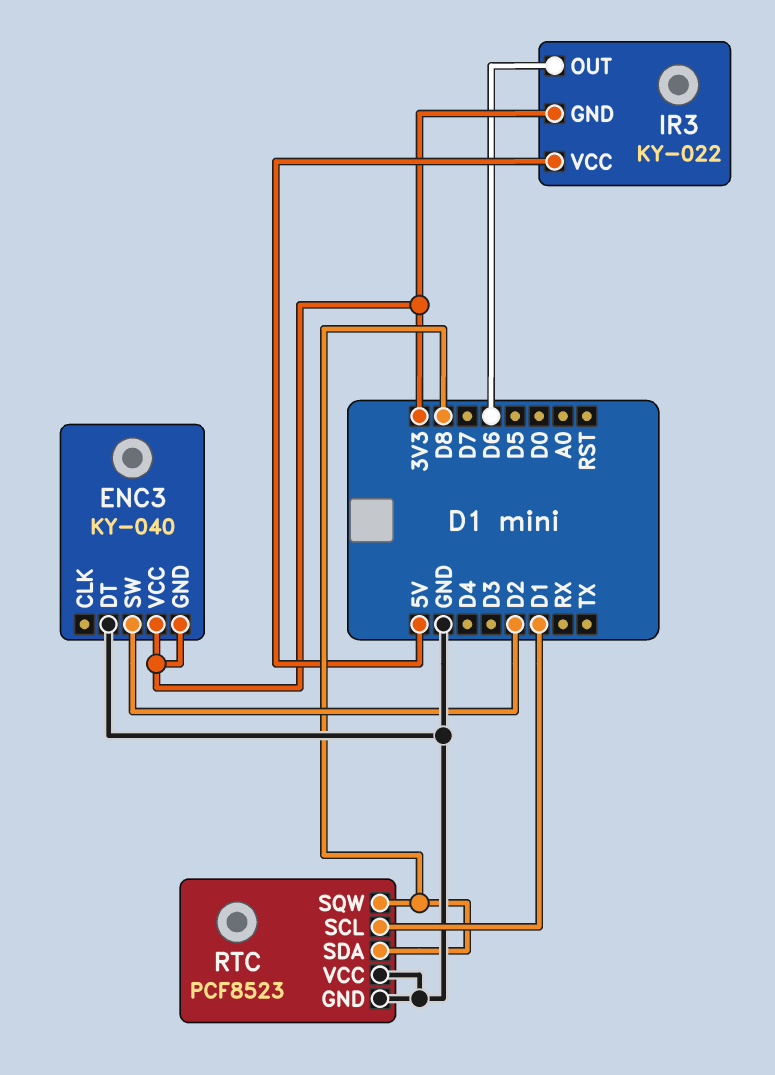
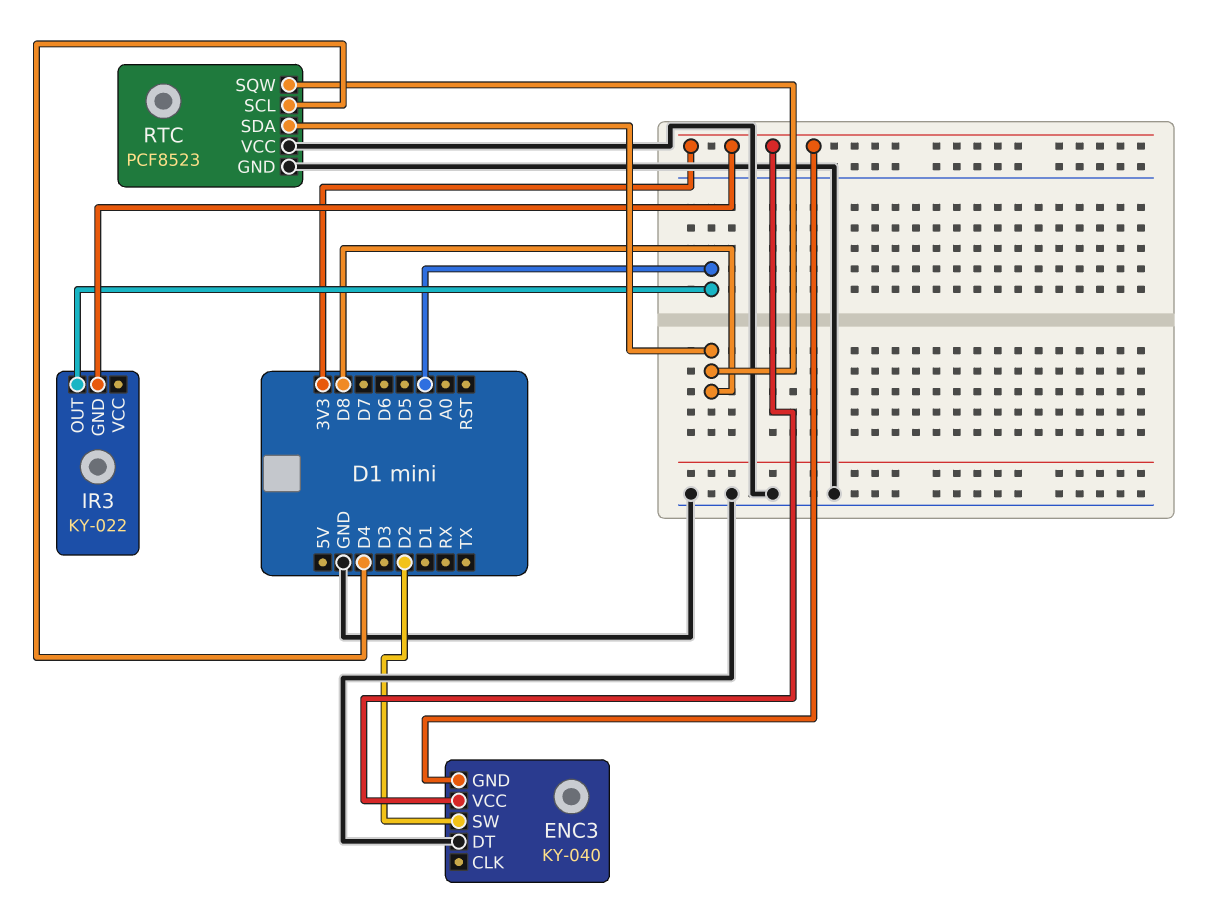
IR3 pin OUT: D6 -> D0
IR3 pin VCC: 5V -> none
RTC pin SCL: D1 -> D4

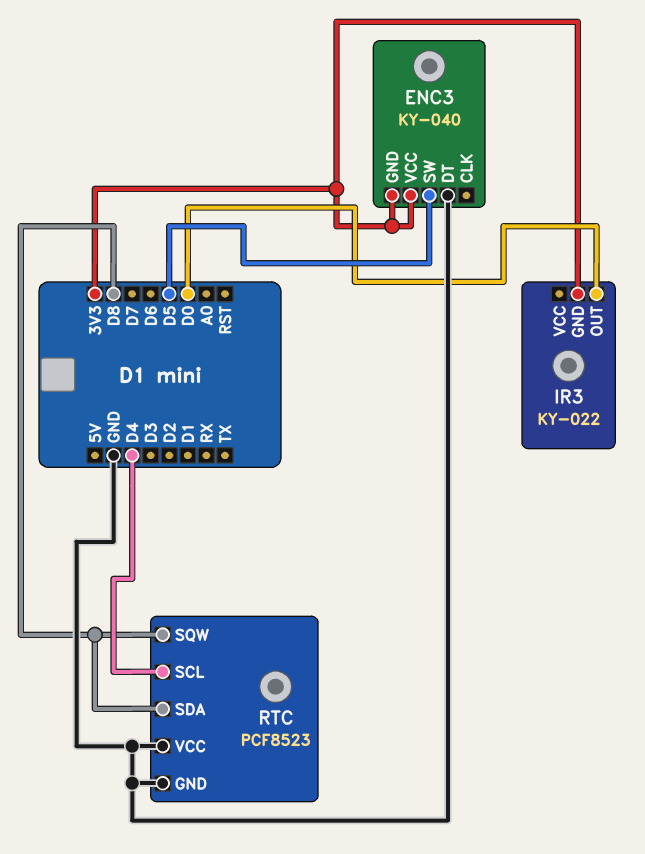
ENC3 pin SW: D2 -> D5

